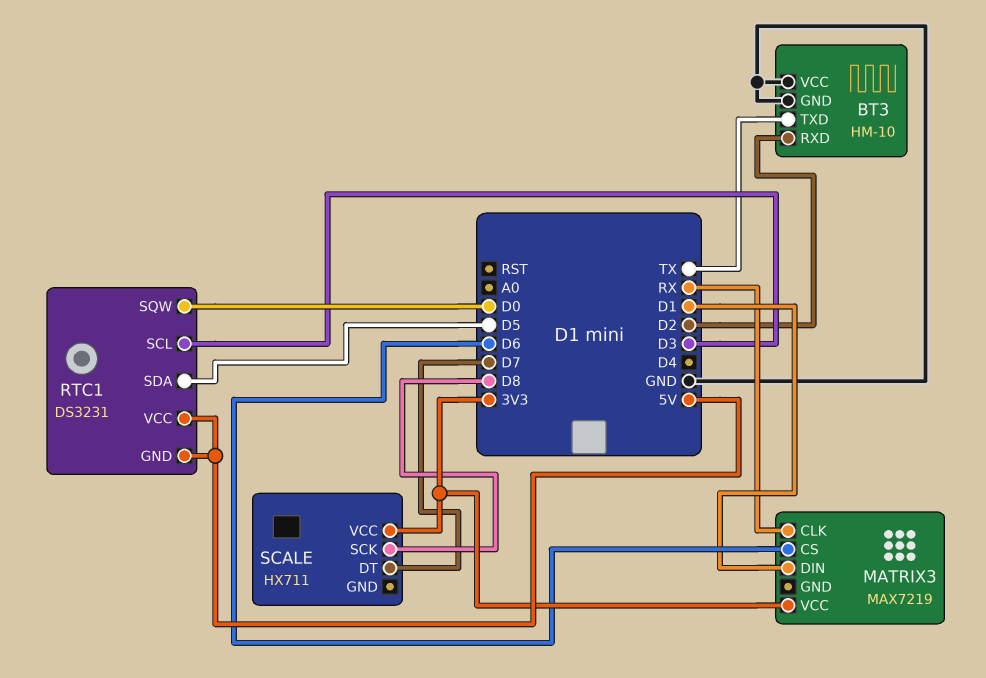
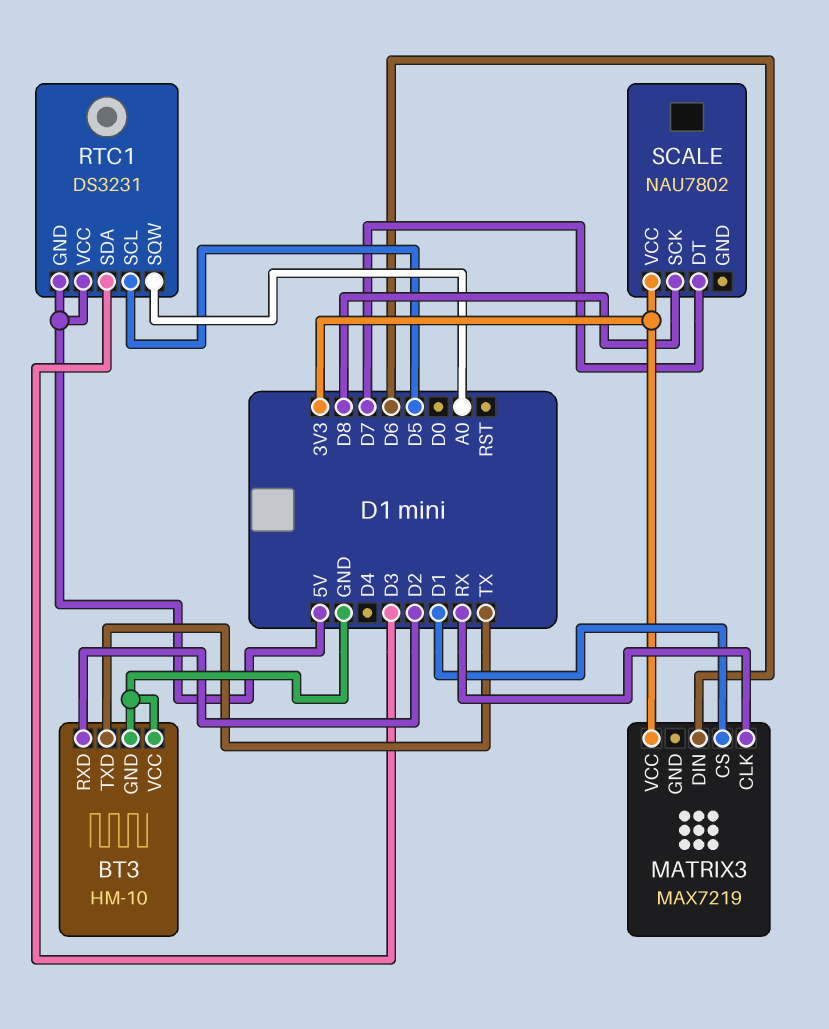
MATRIX3 pin CS: D6 -> D1
MATRIX3 pin DIN: D1 -> D6
RTC1 pin SCL: D3 -> D5
RTC1 pin SDA: D5 -> D3
RTC1 pin SQW: D0 -> A0
SCALE: HX711 -> NAU7802

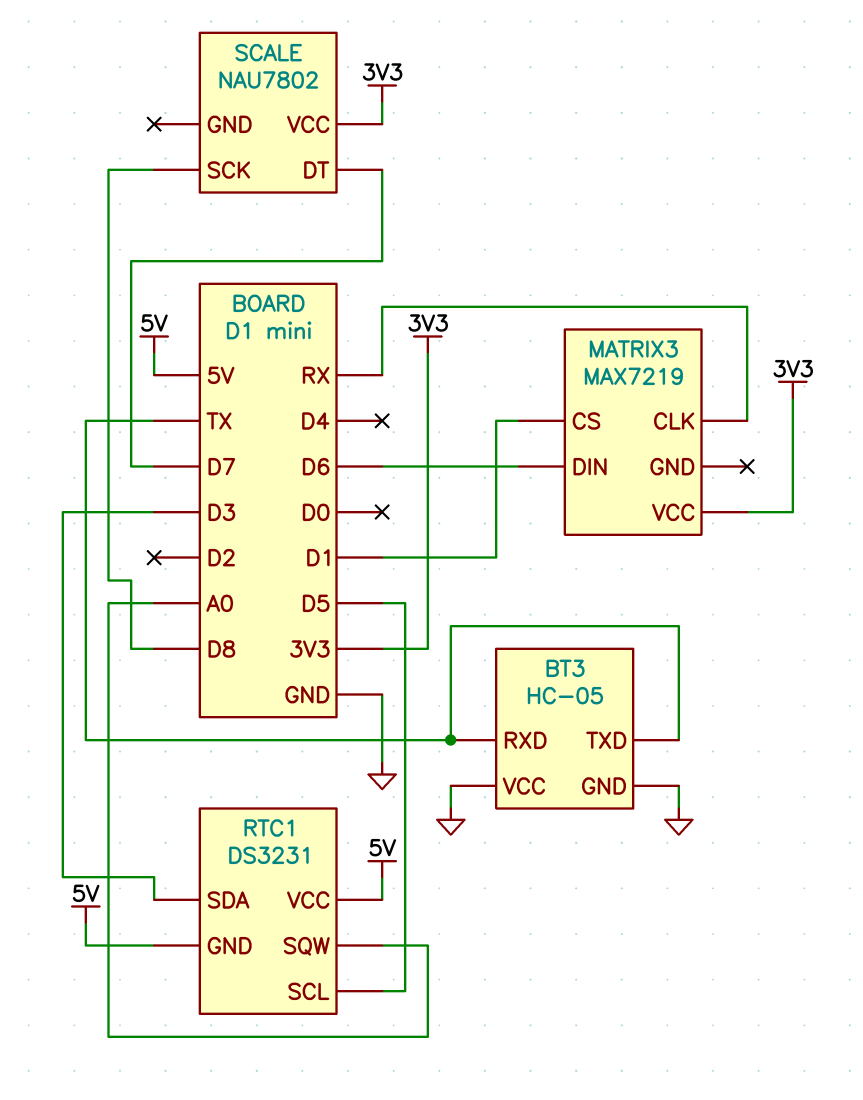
BT3: HM-10 -> HC-05
BT3 pin RXD: D2 -> TX

